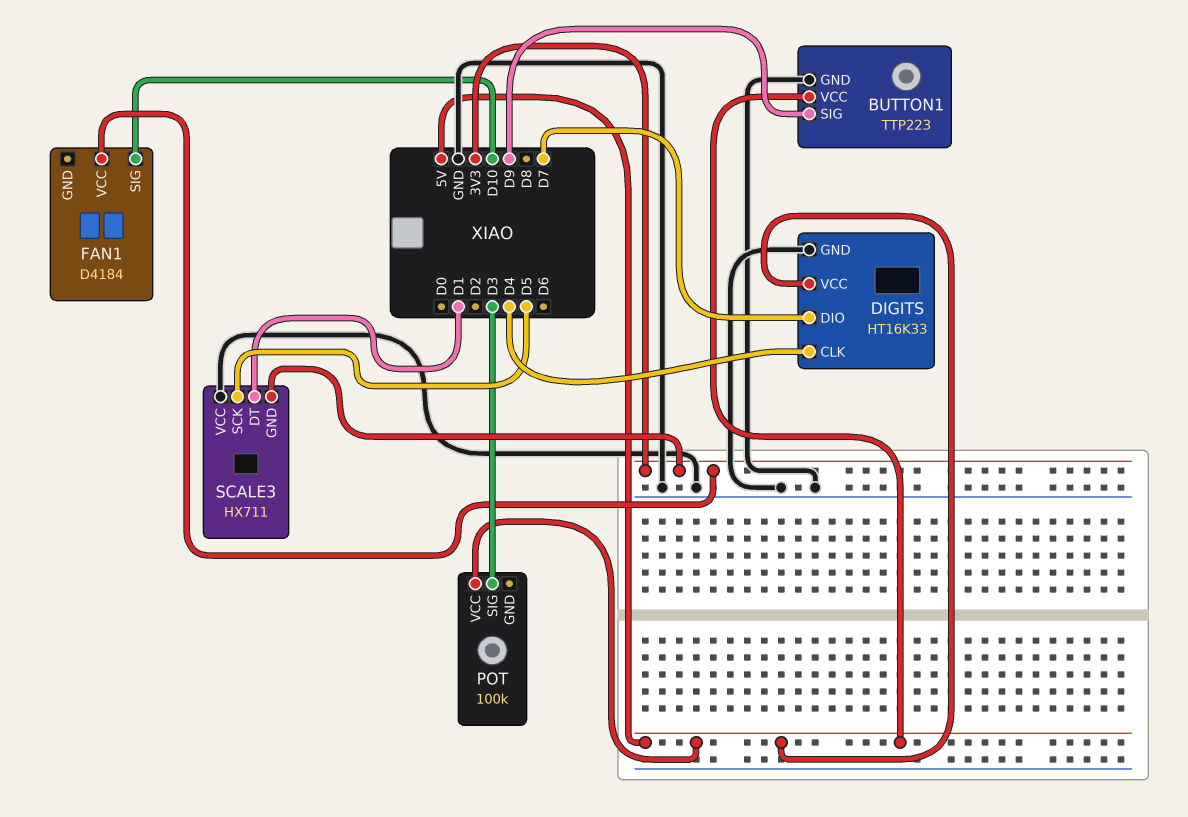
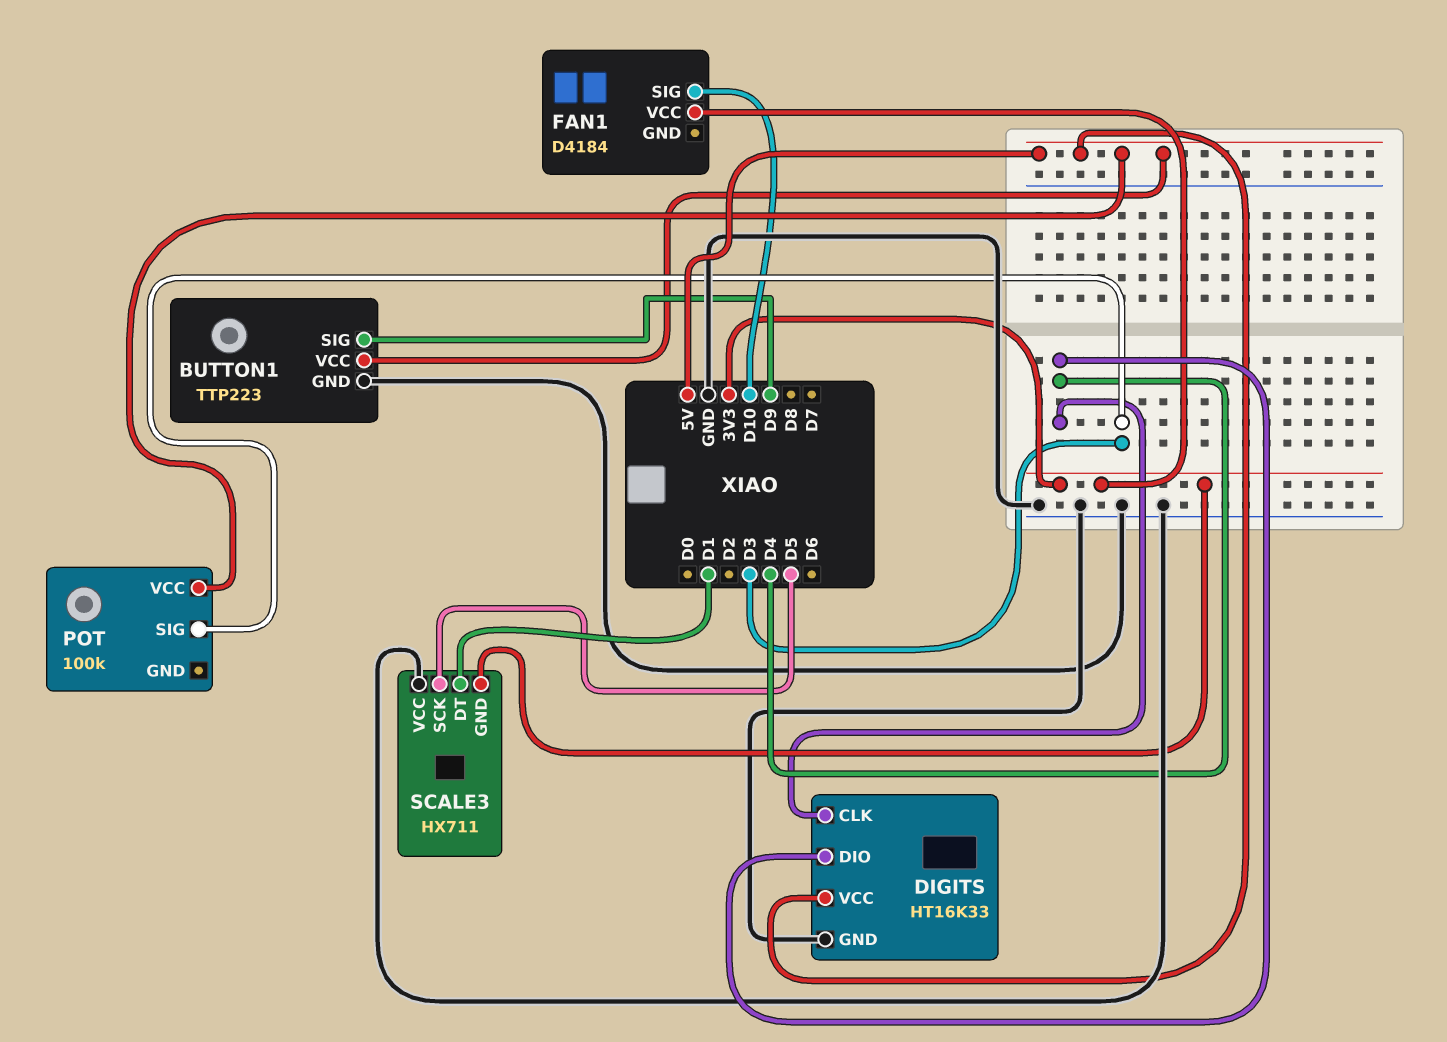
DIGITS pin DIO: D7 -> D4

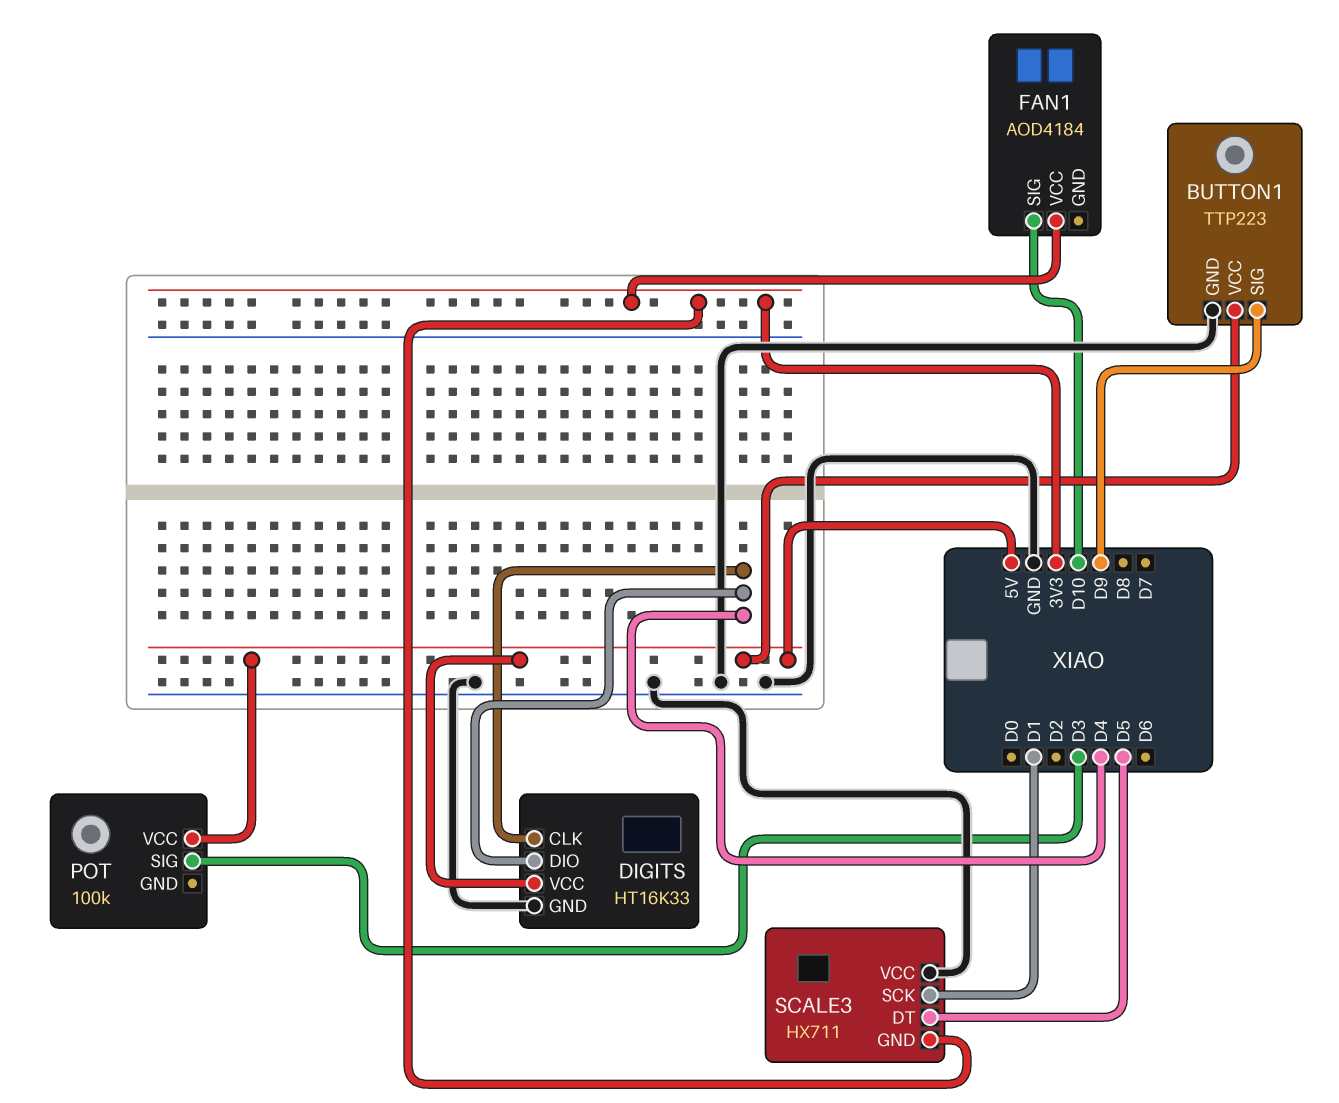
FAN1: D4184 -> AOD4184
SCALE3 pin DT: D1 -> D5
SCALE3 pin SCK: D5 -> D1

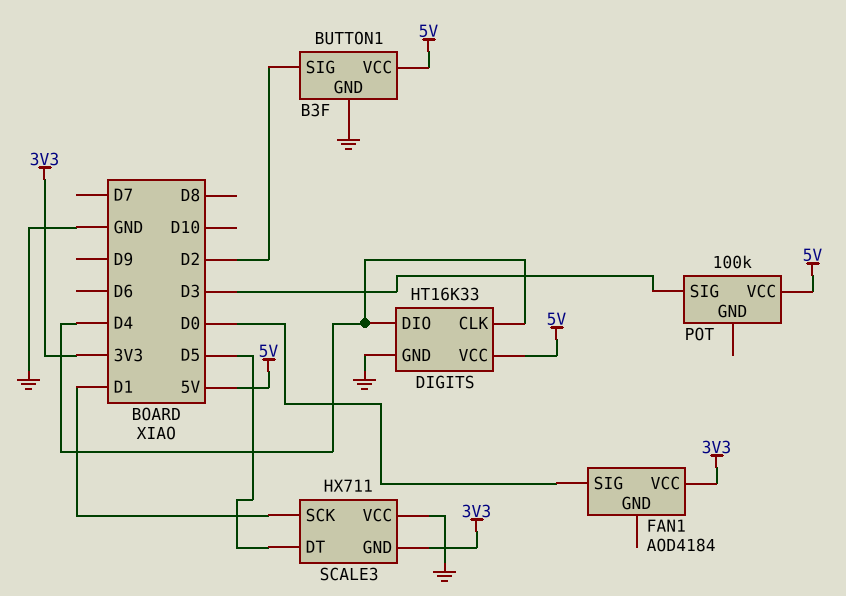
BUTTON1: TTP223 -> B3F
BUTTON1 pin SIG: D9 -> D2
FAN1 pin SIG: D10 -> D0

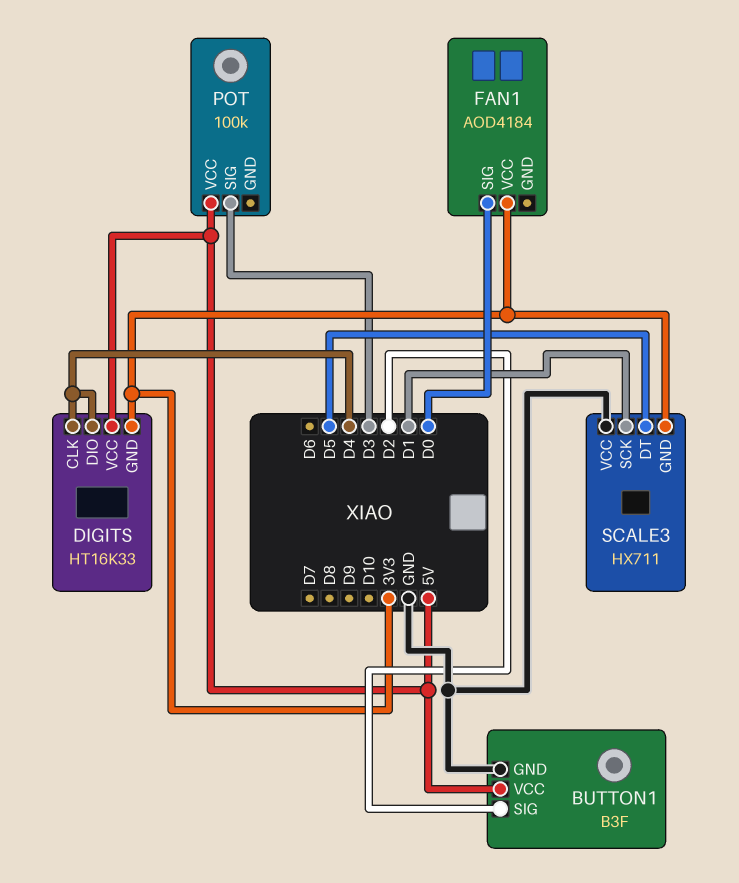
DIGITS pin GND: GND -> 3V3

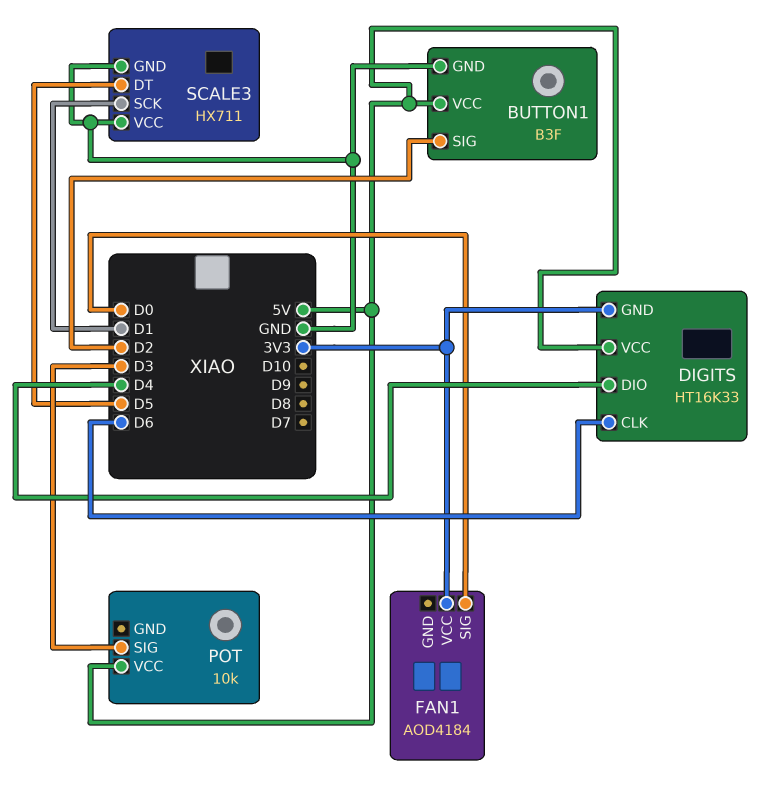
DIGITS pin CLK: D4 -> D6
POT: 100k -> 10k
SCALE3 pin GND: 3V3 -> GND

